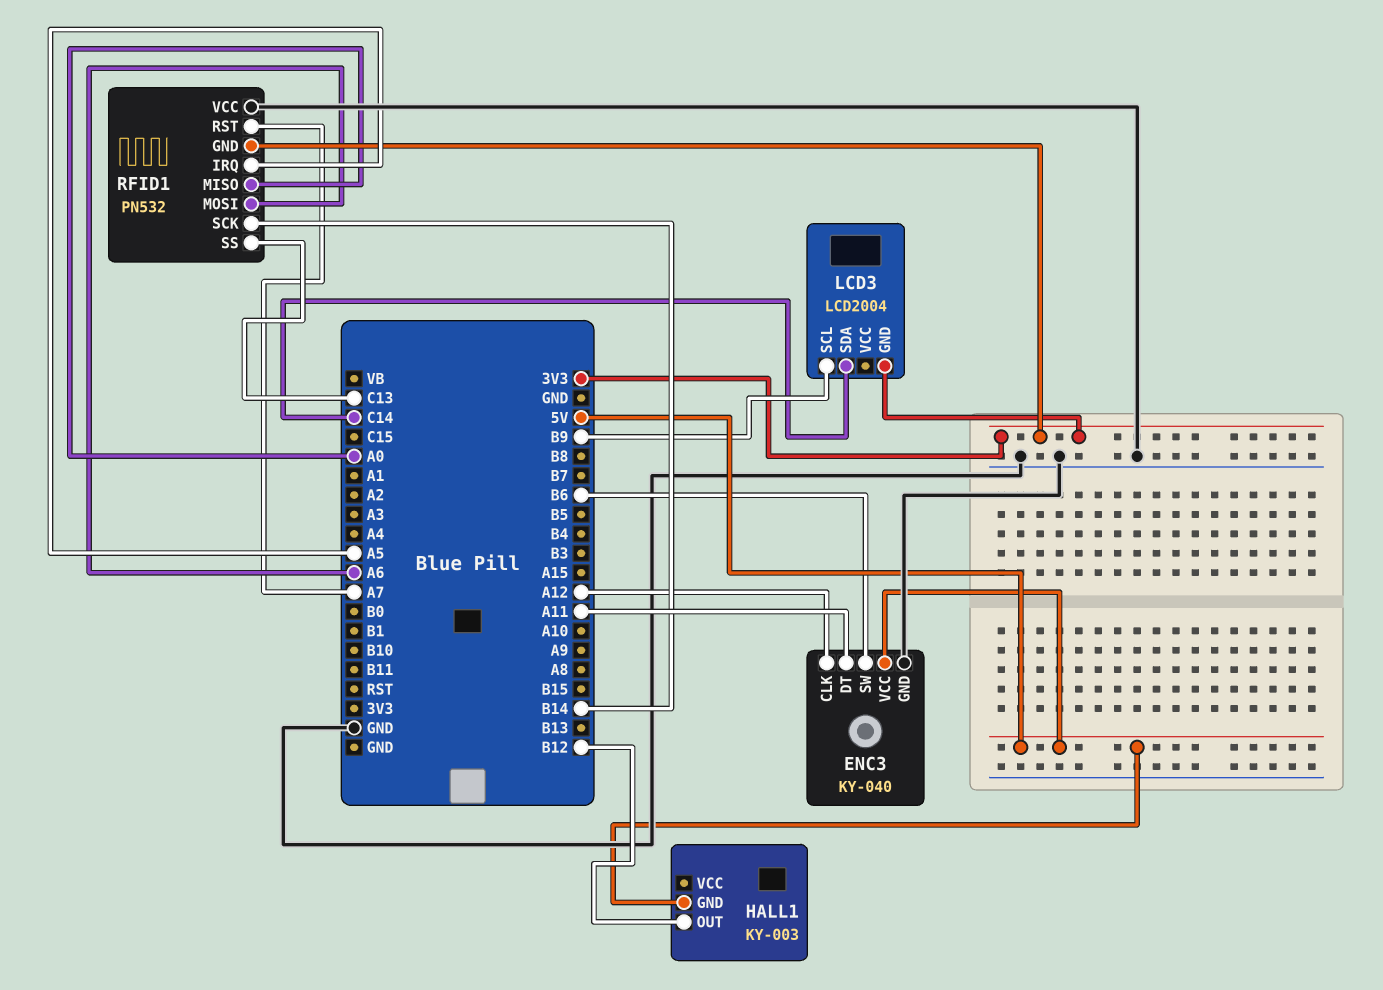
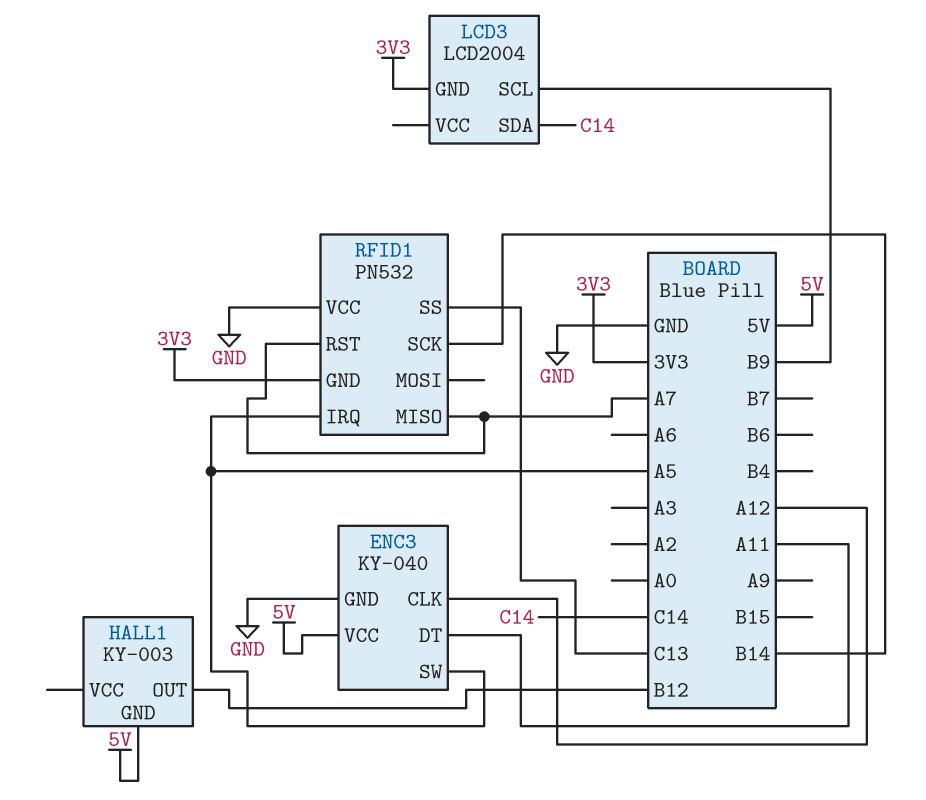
ENC3 pin SW: B6 -> A5
RFID1 pin MISO: A0 -> A7
RFID1 pin MOSI: A6 -> none

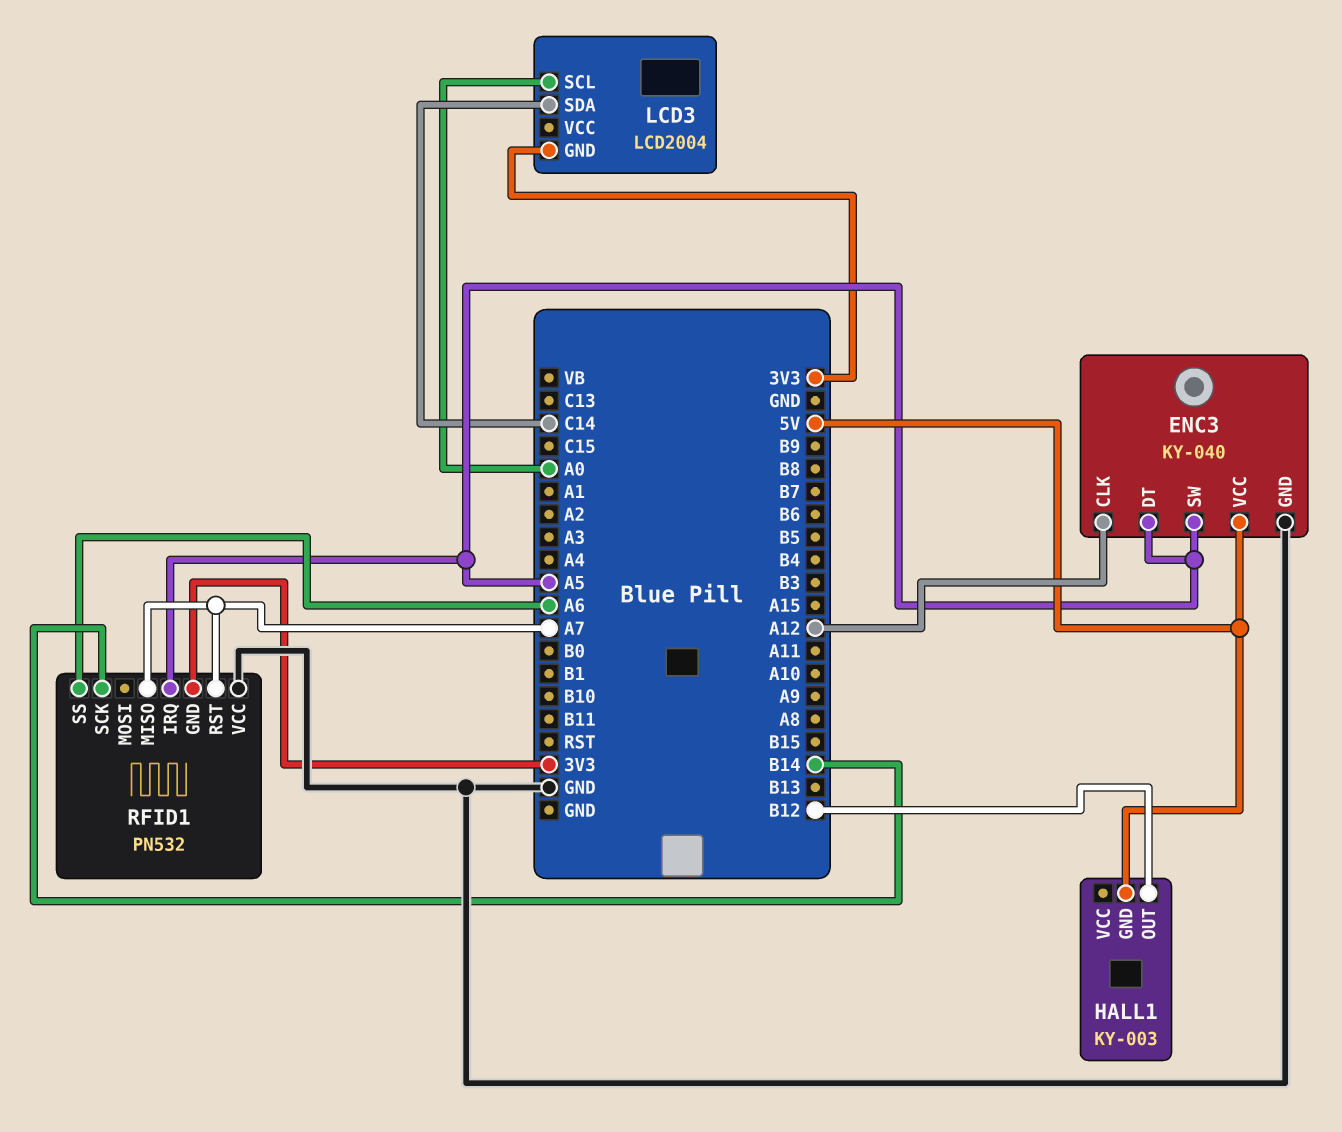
ENC3 pin DT: A11 -> A5
LCD3 pin SCL: B9 -> A0
RFID1 pin SS: C13 -> A6

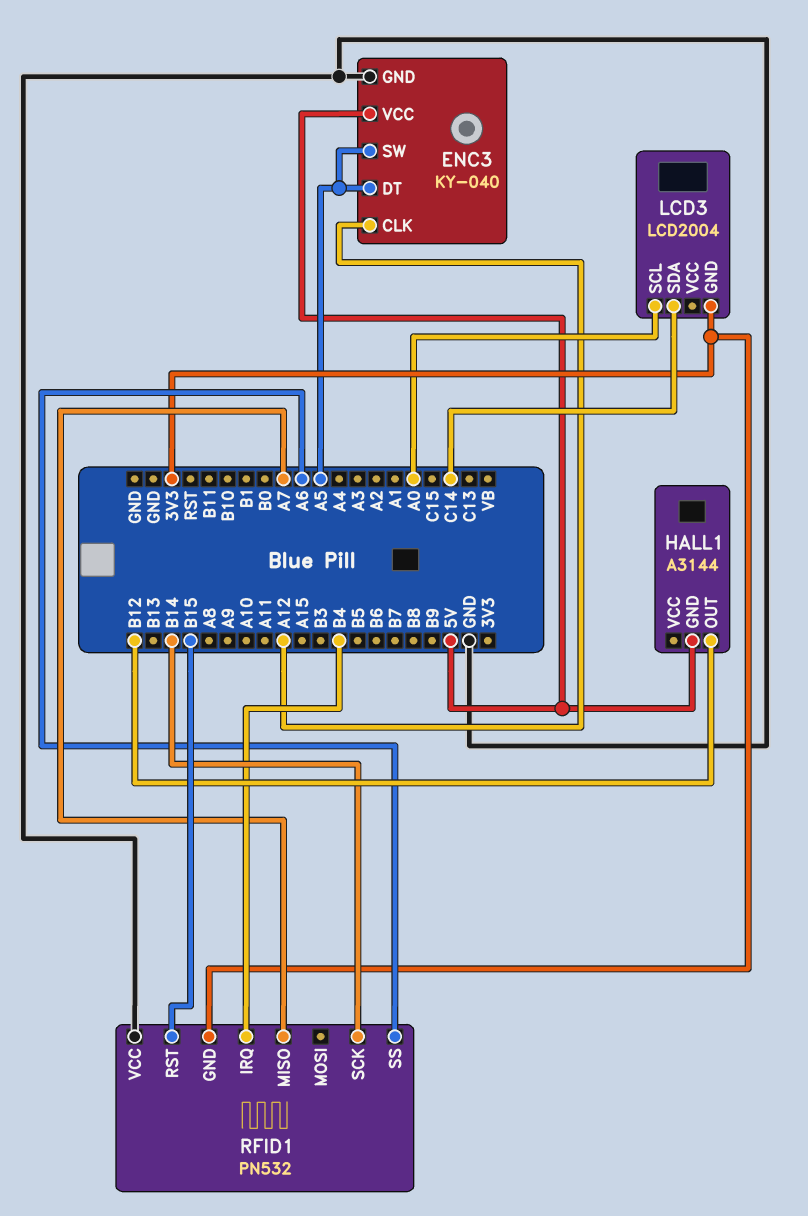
HALL1: KY-003 -> A3144
RFID1 pin IRQ: A5 -> B4
RFID1 pin RST: A7 -> B15

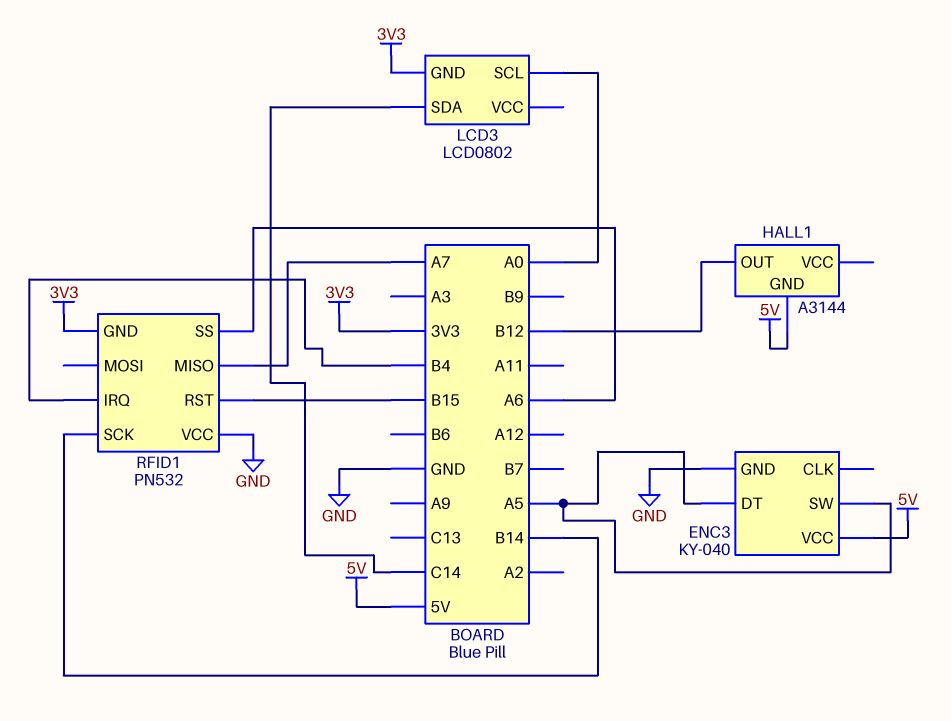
ENC3 pin CLK: A12 -> none
LCD3: LCD2004 -> LCD0802

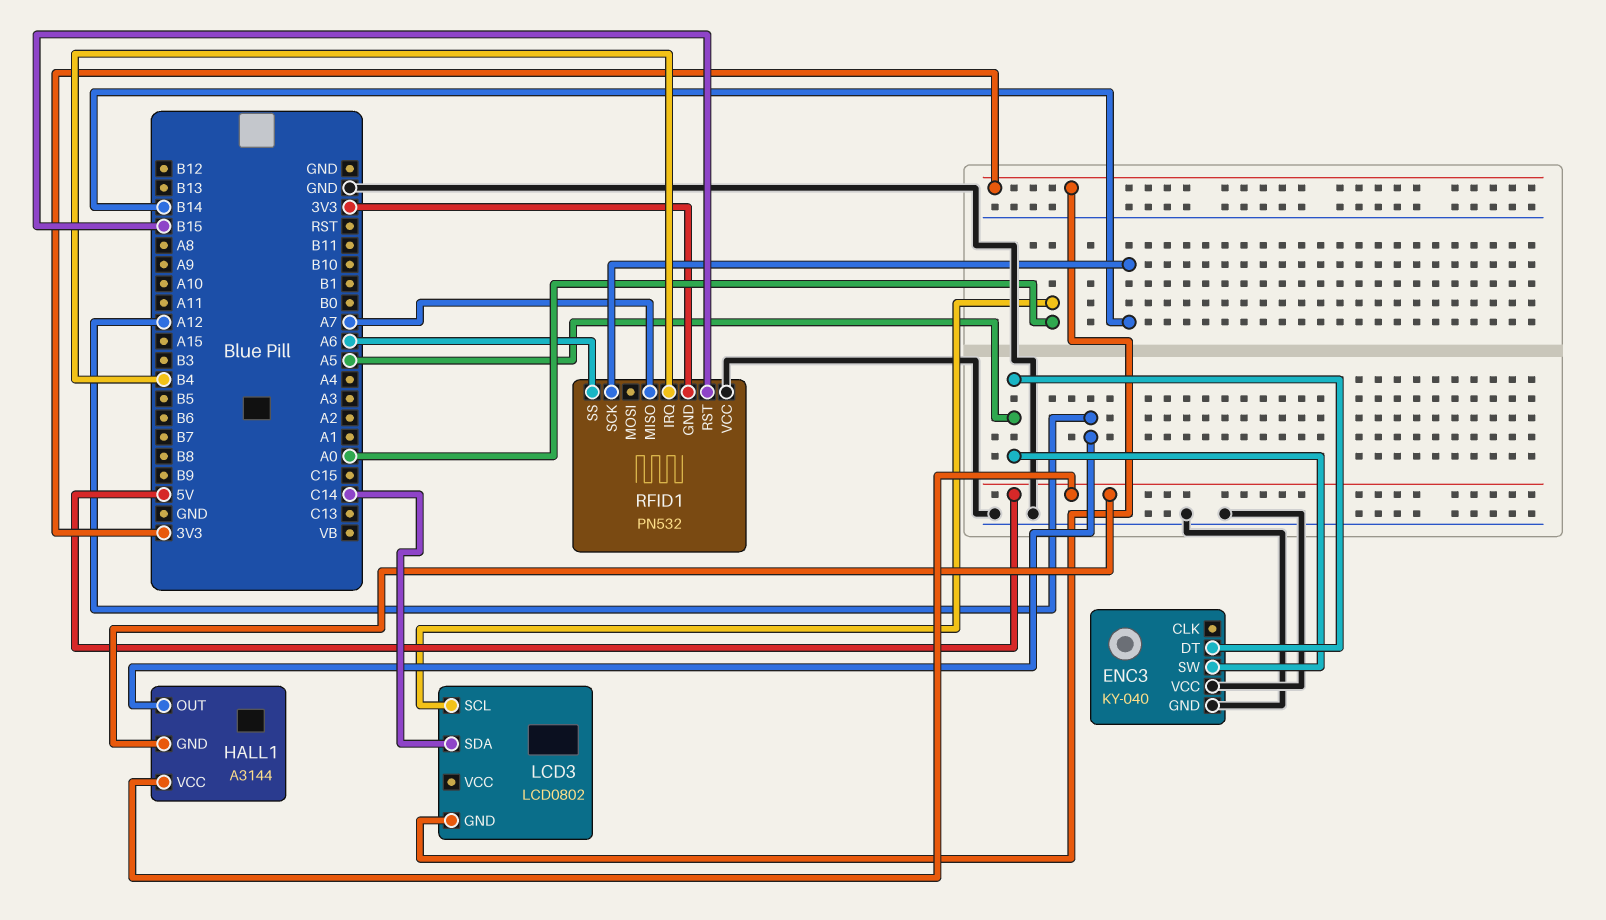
ENC3 pin VCC: 5V -> GND
HALL1 pin OUT: B12 -> A12
HALL1 pin VCC: none -> 5V

